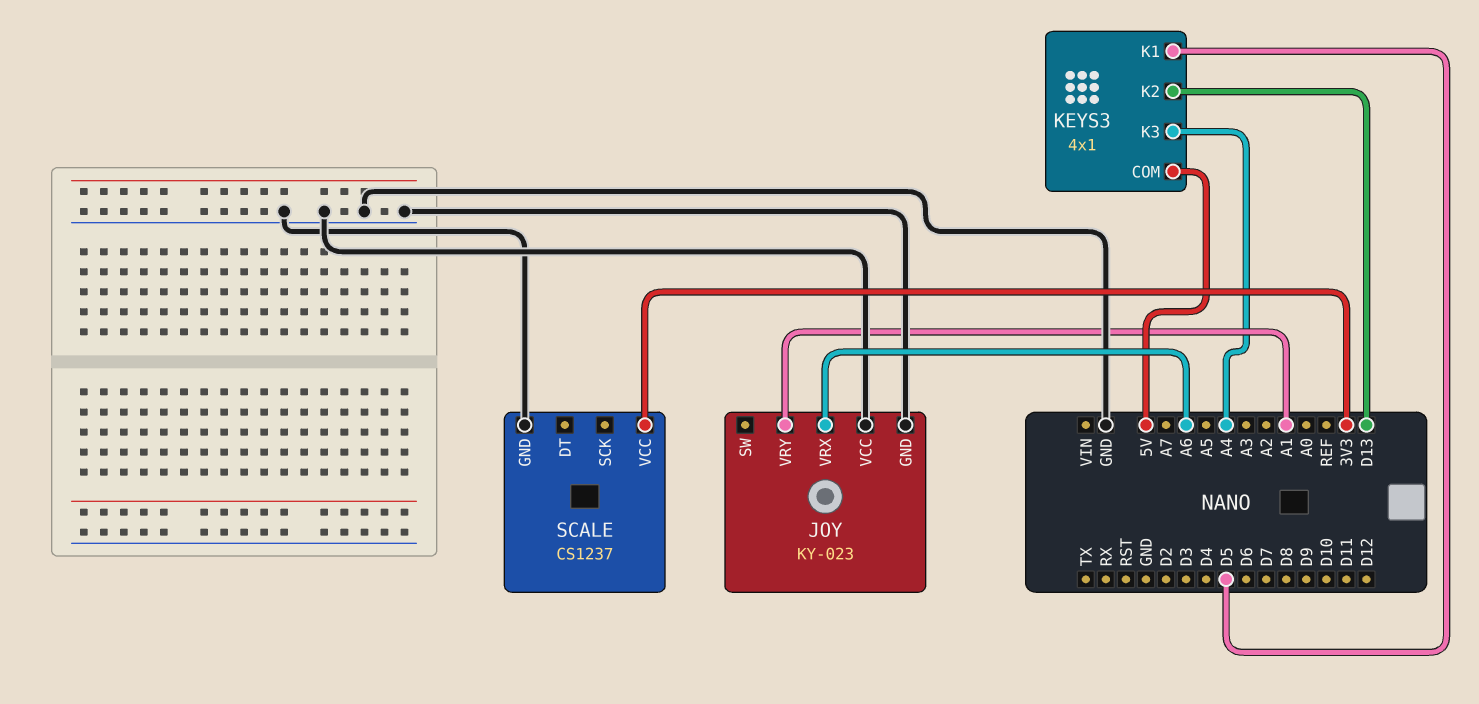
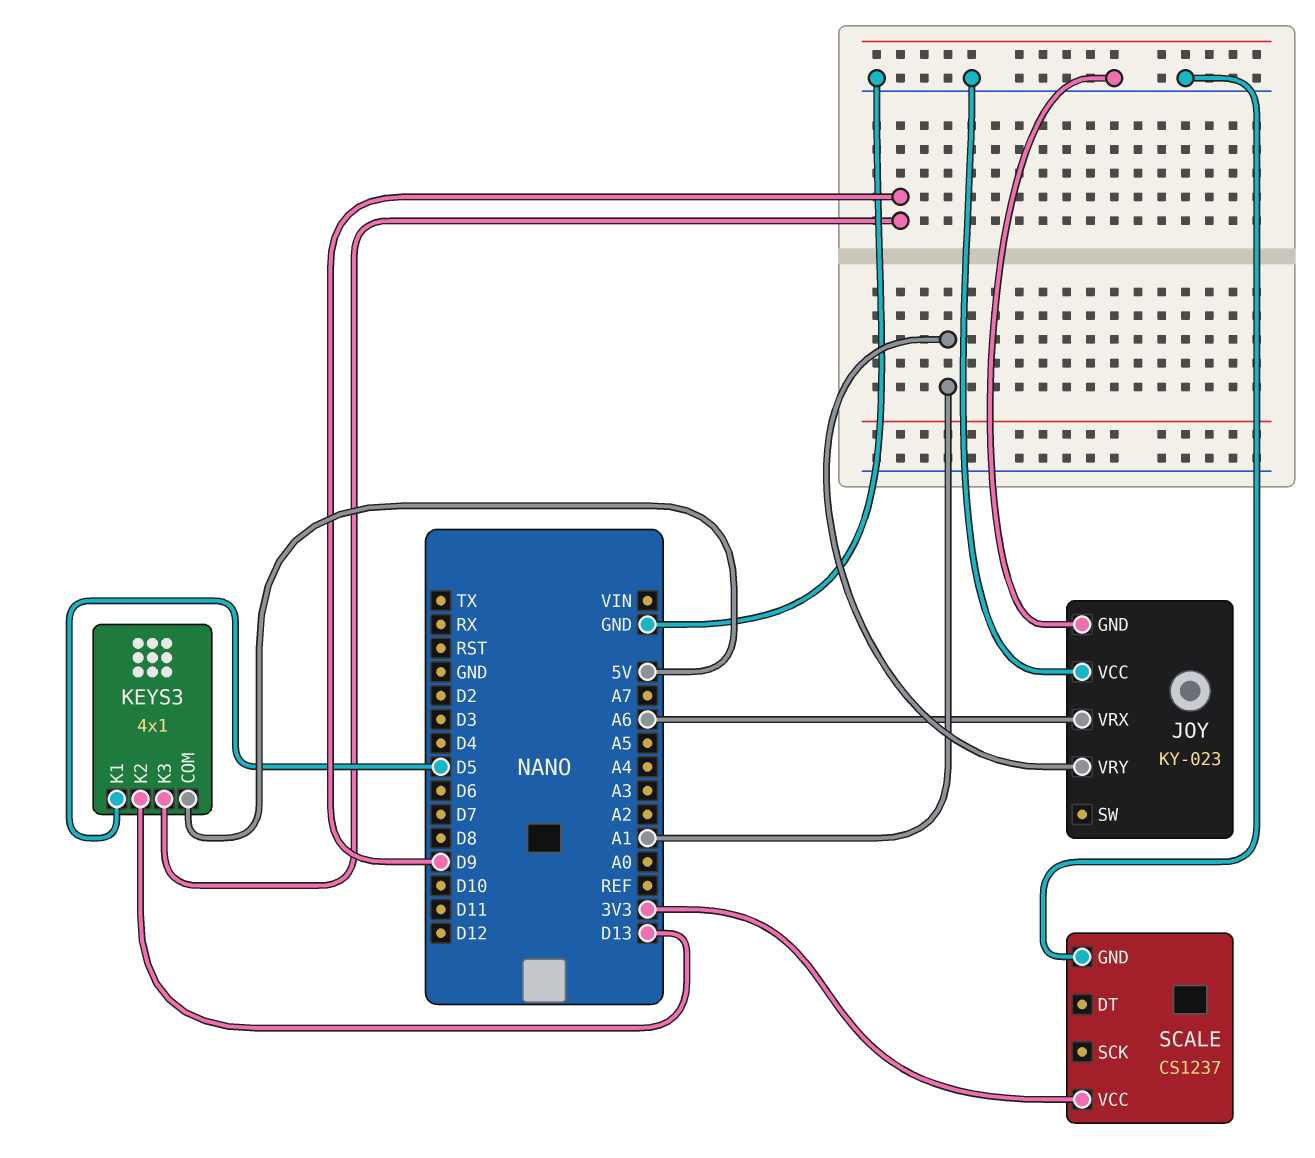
KEYS3 pin K3: A4 -> D9

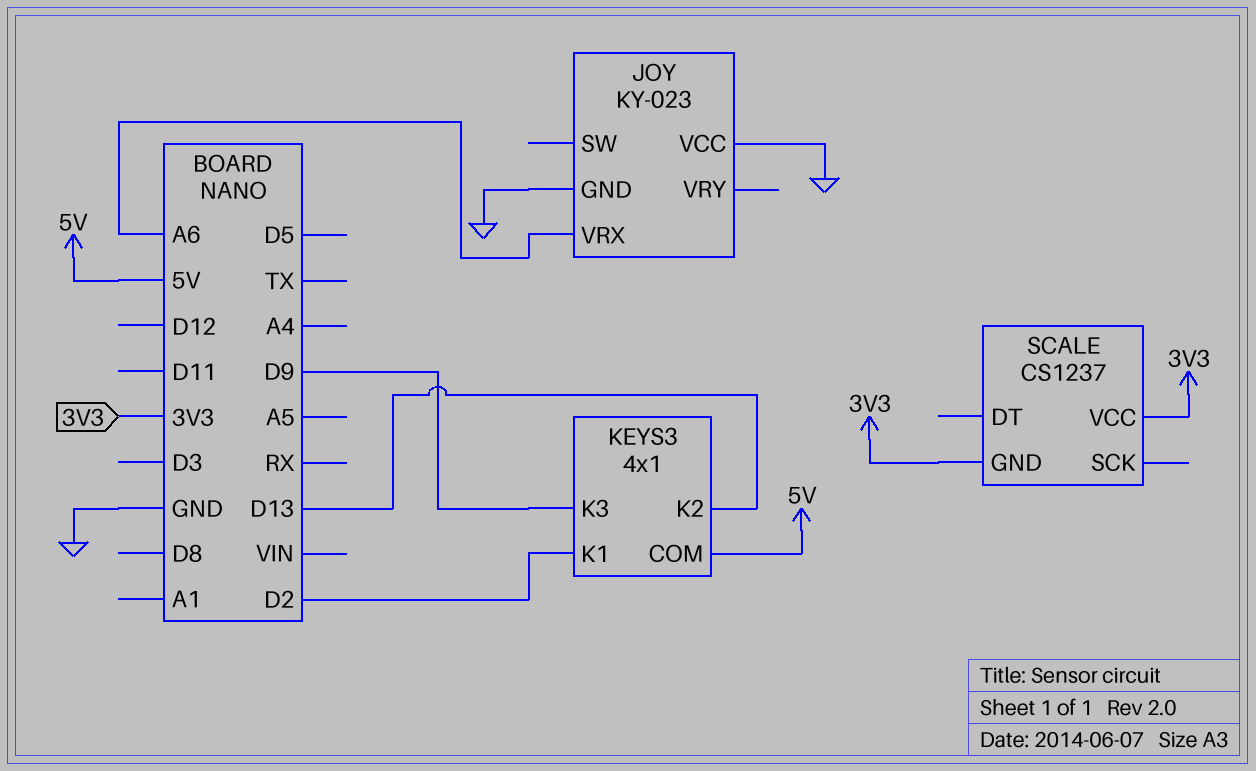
JOY pin VRY: A1 -> none
KEYS3 pin K1: D5 -> D2
SCALE pin GND: GND -> 3V3

